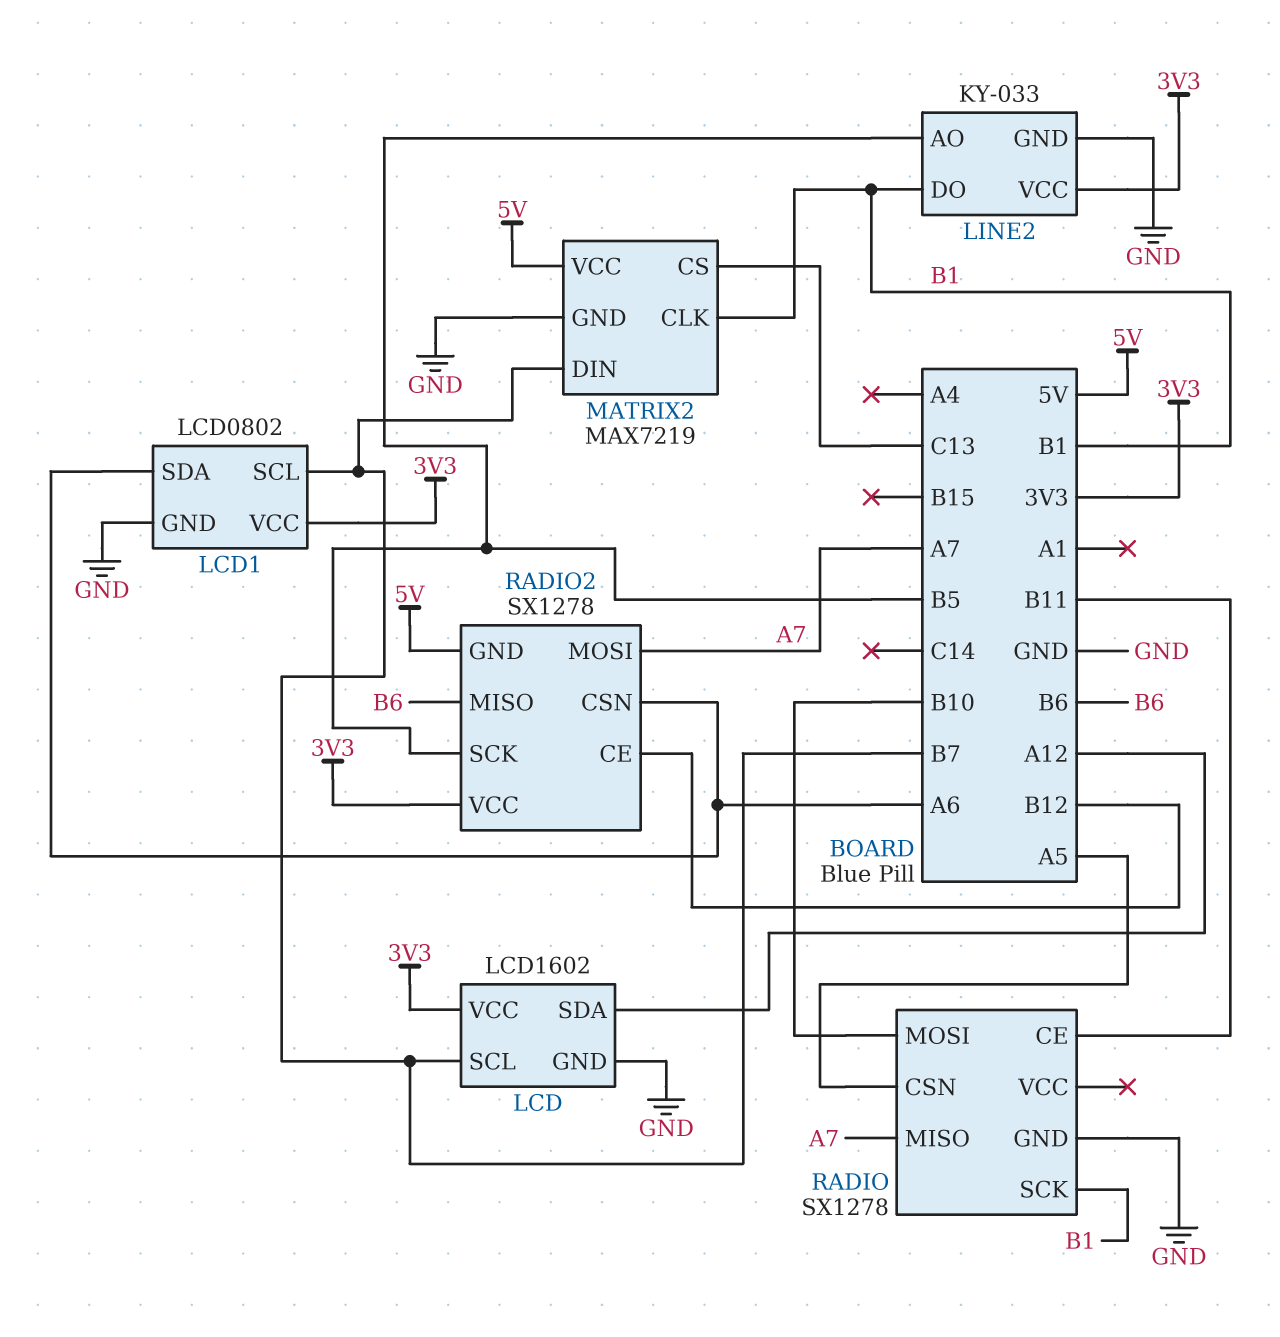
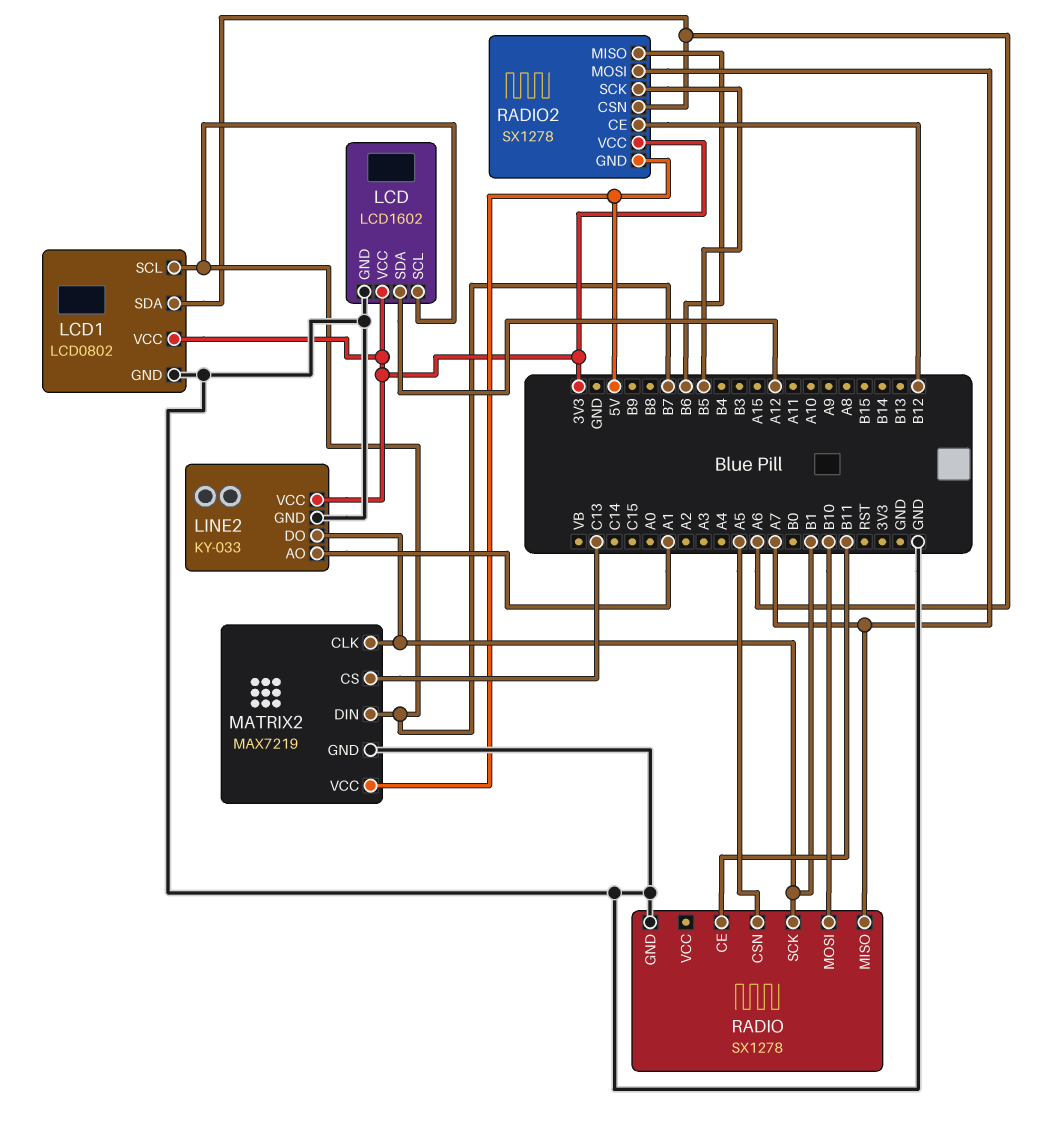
LINE2 pin AO: B5 -> A1

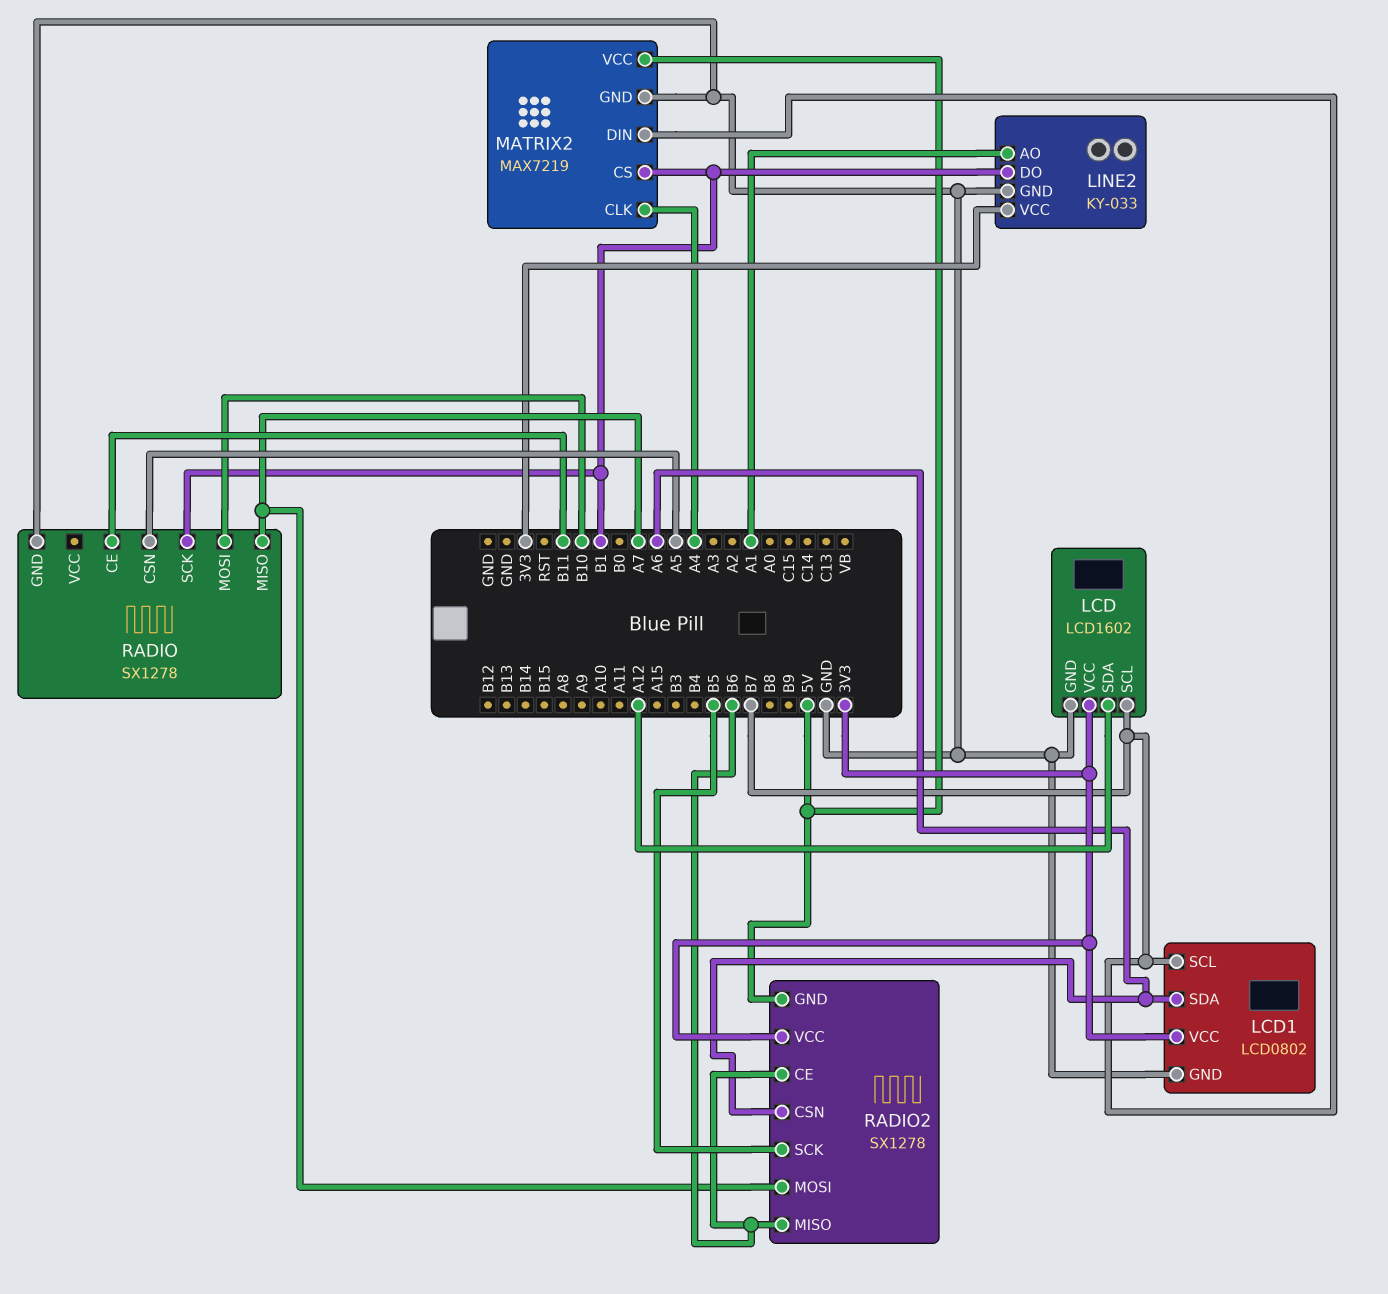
MATRIX2 pin CLK: B1 -> A4
MATRIX2 pin CS: C13 -> B1
RADIO2 pin CE: B12 -> B6

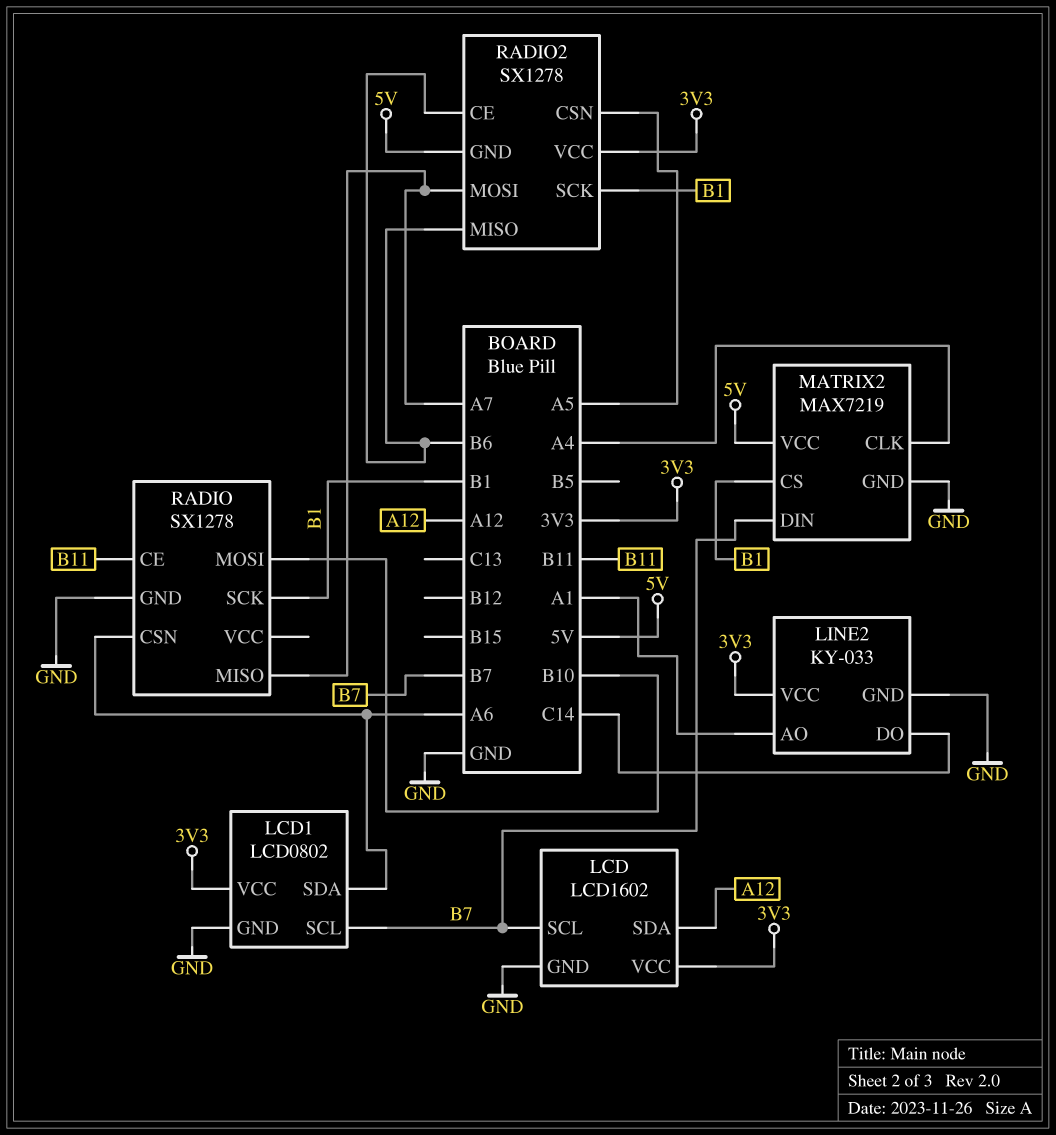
LINE2 pin DO: B1 -> C14
RADIO pin CSN: A5 -> A6
RADIO2 pin CSN: A6 -> A5
RADIO2 pin SCK: B5 -> B1

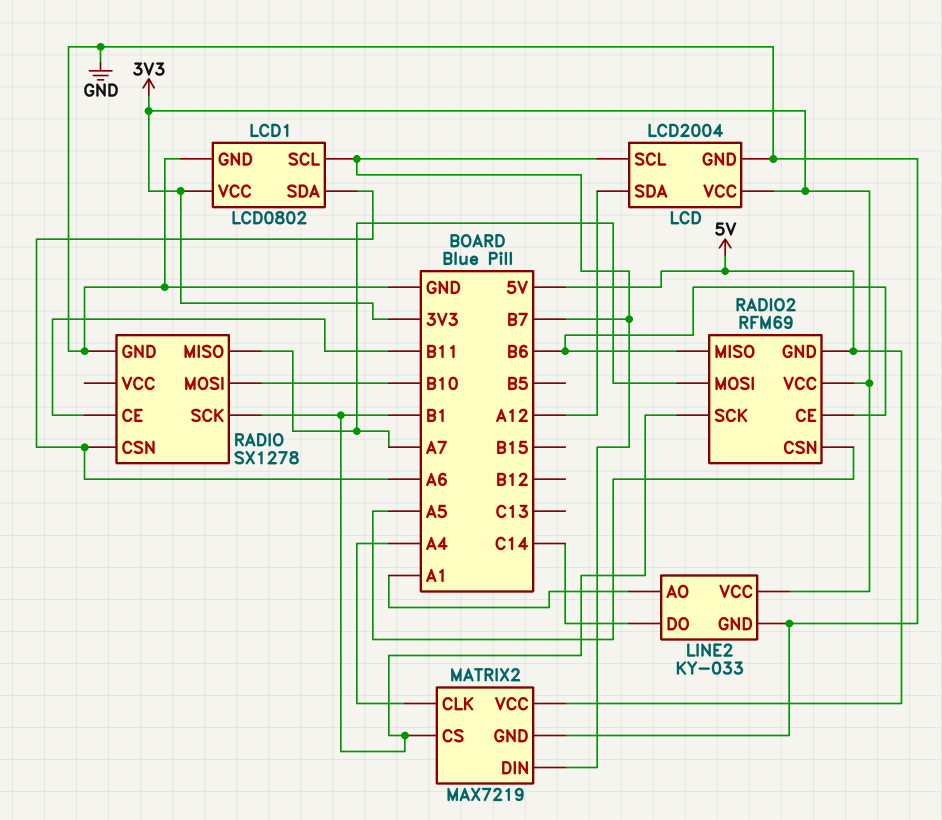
LCD: LCD1602 -> LCD2004
RADIO2: SX1278 -> RFM69

